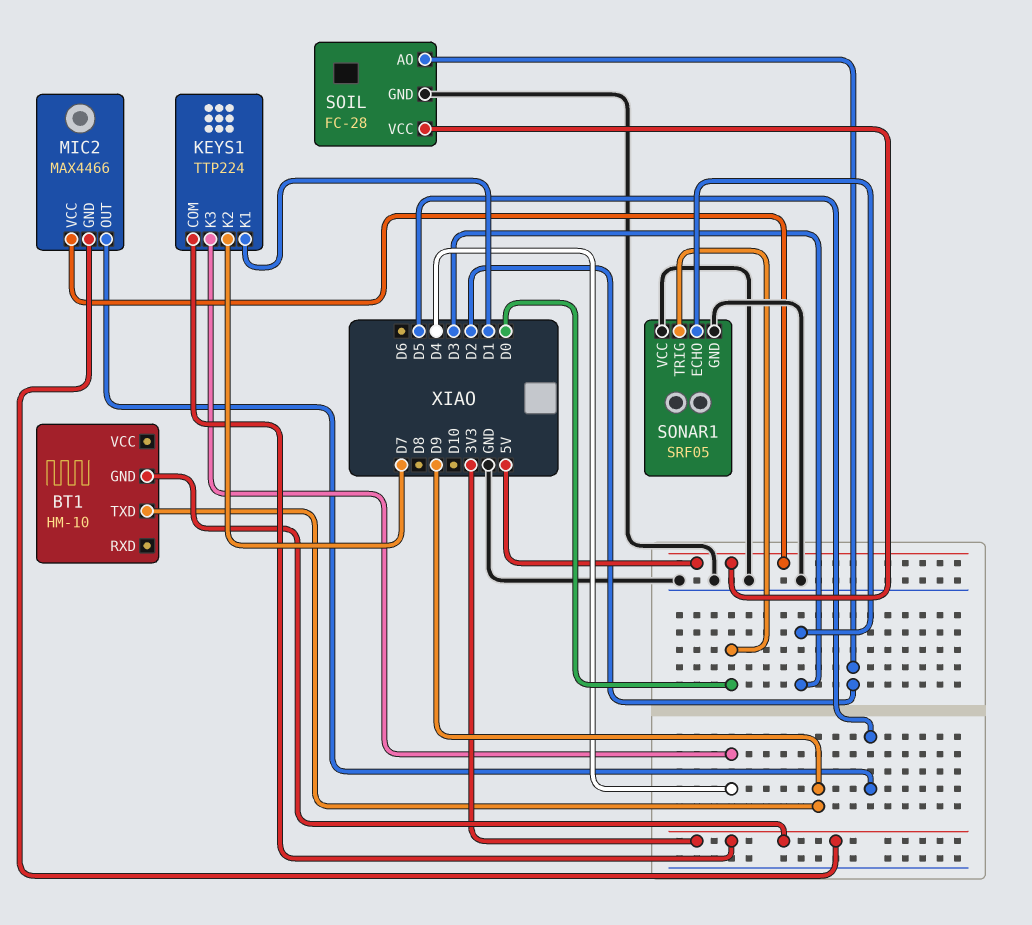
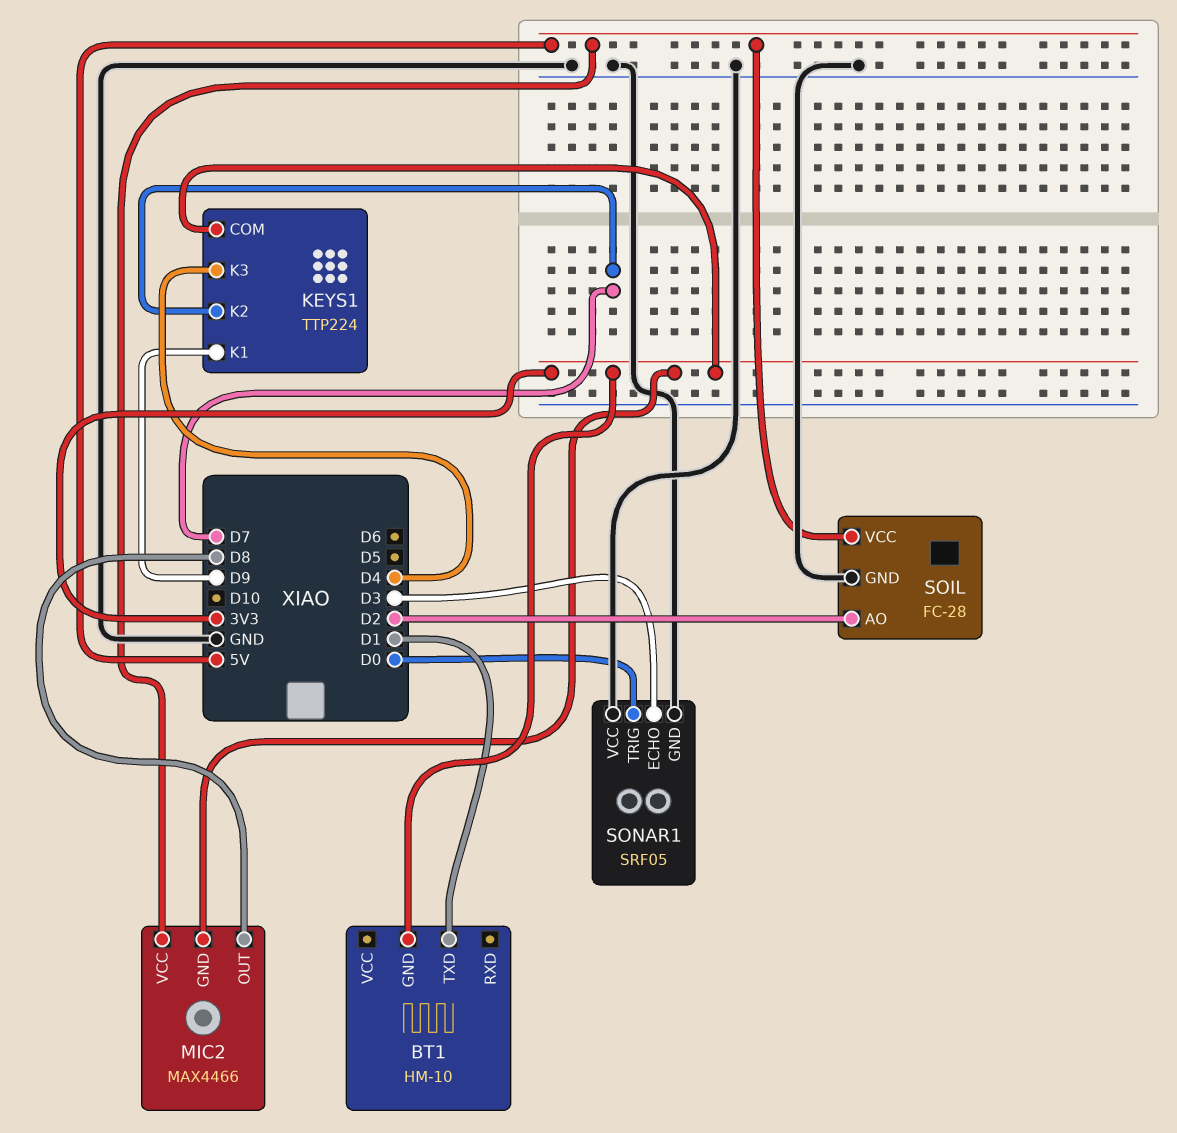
BT1 pin TXD: D9 -> D1
KEYS1 pin K1: D1 -> D9
MIC2 pin OUT: D5 -> D8

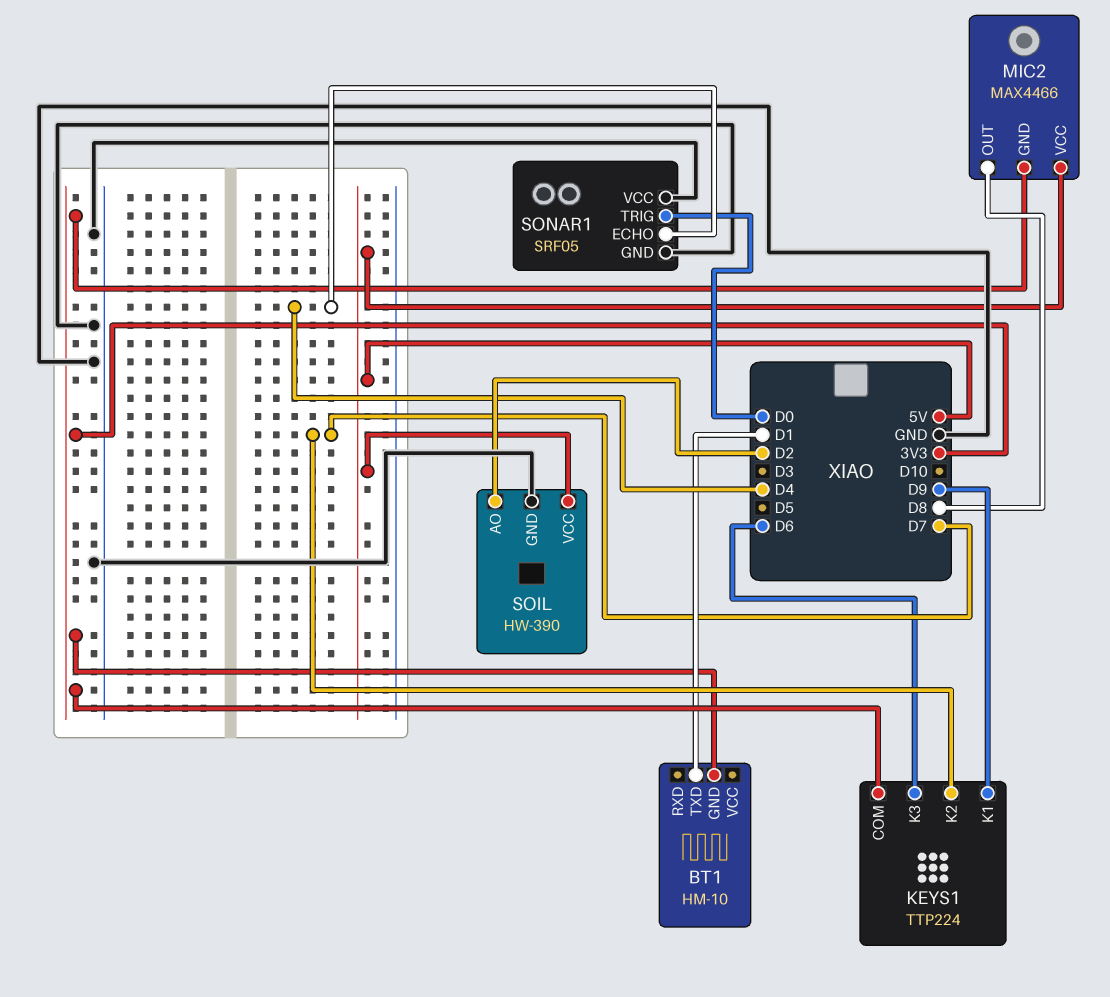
KEYS1 pin K3: D4 -> D6
SOIL: FC-28 -> HW-390
SONAR1 pin ECHO: D3 -> D4

